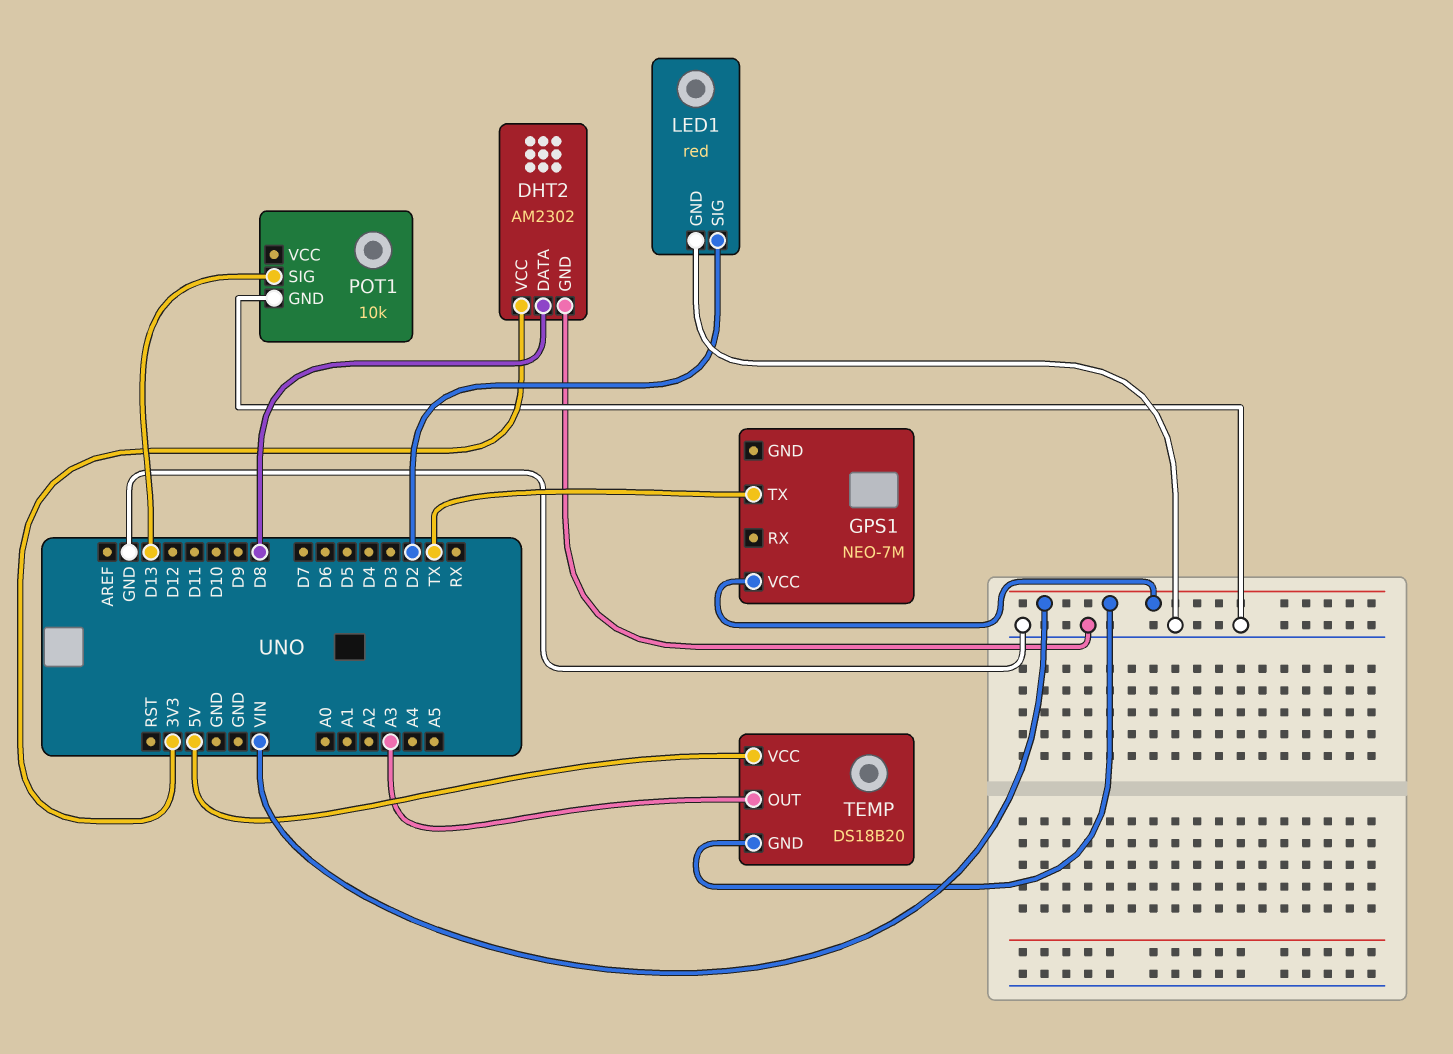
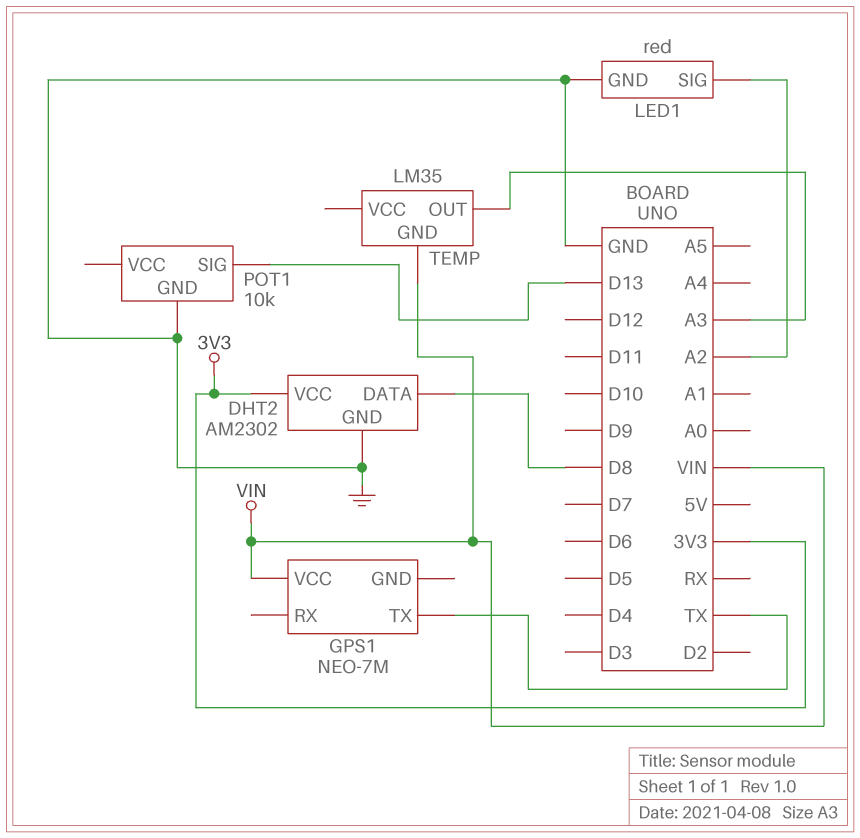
LED1 pin SIG: D2 -> A2
TEMP: DS18B20 -> LM35
TEMP pin VCC: 5V -> none

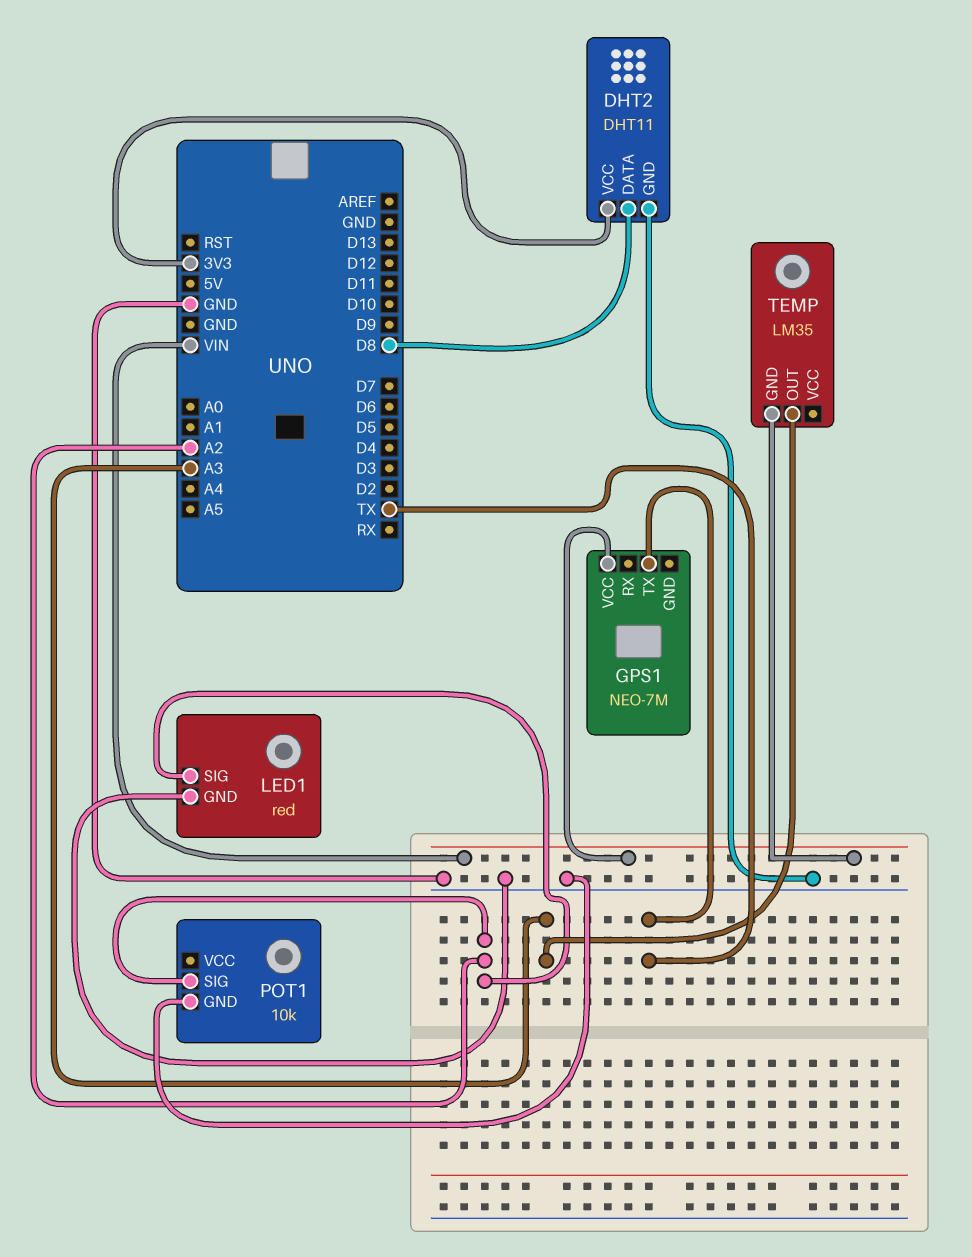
DHT2: AM2302 -> DHT11
POT1 pin SIG: D13 -> A2

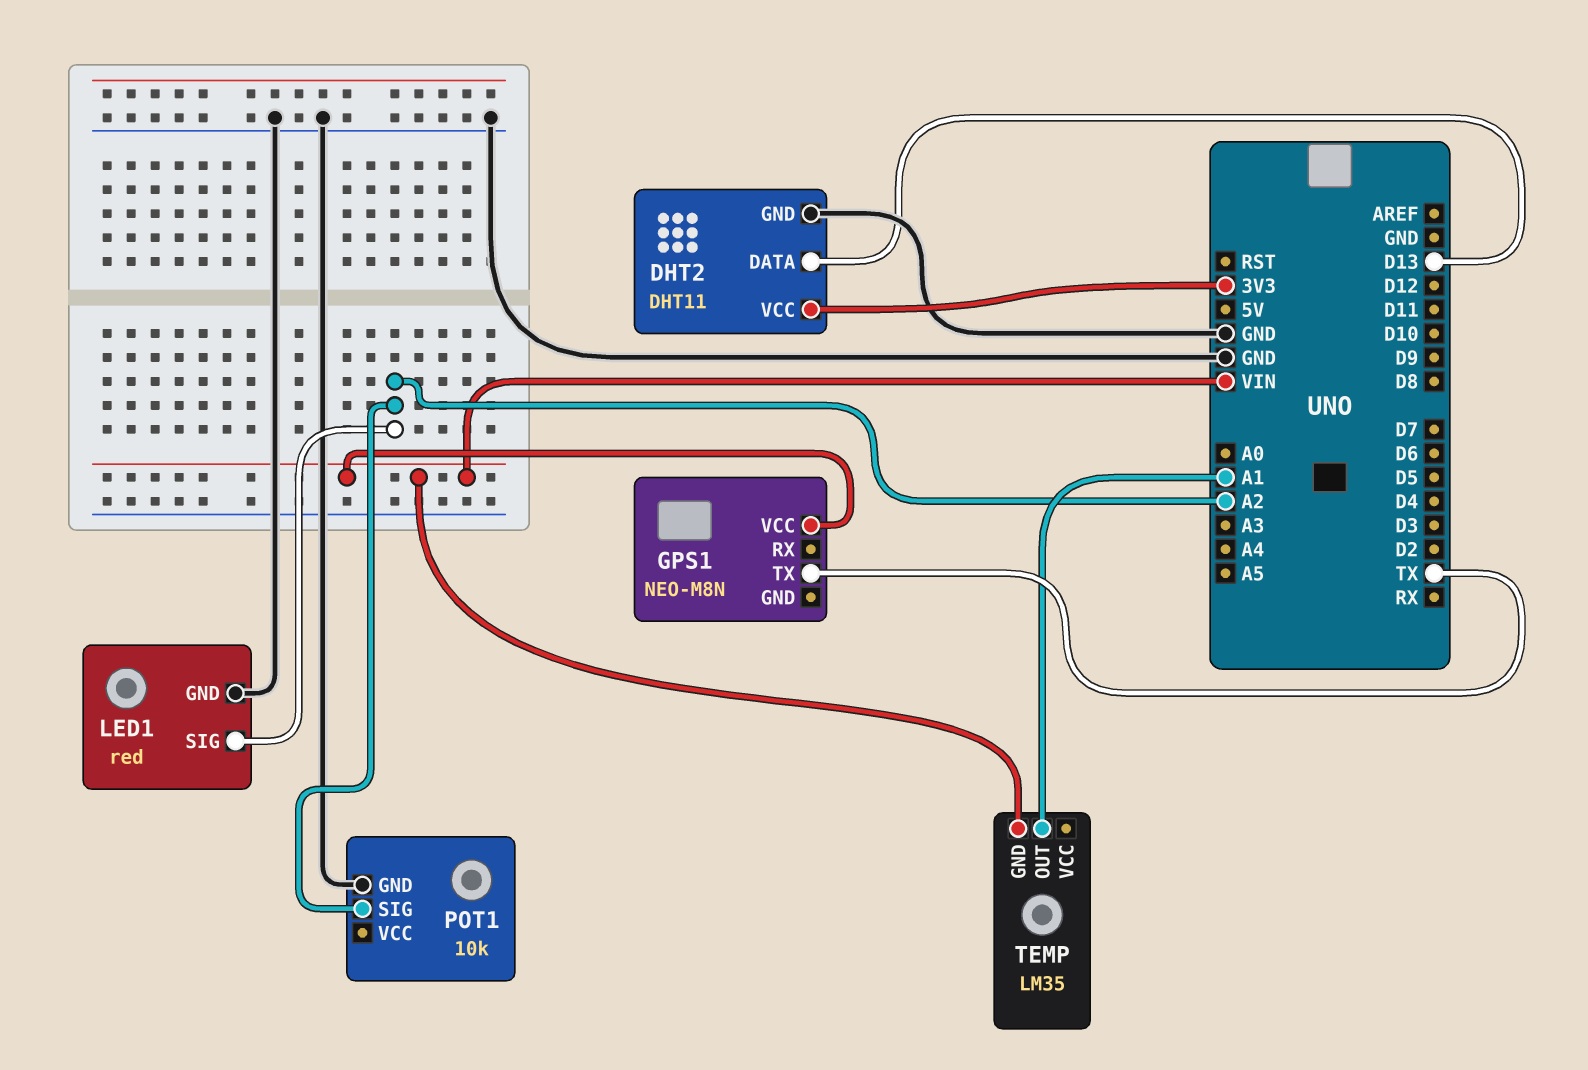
DHT2 pin DATA: D8 -> D13
GPS1: NEO-7M -> NEO-M8N
TEMP pin OUT: A3 -> A1

